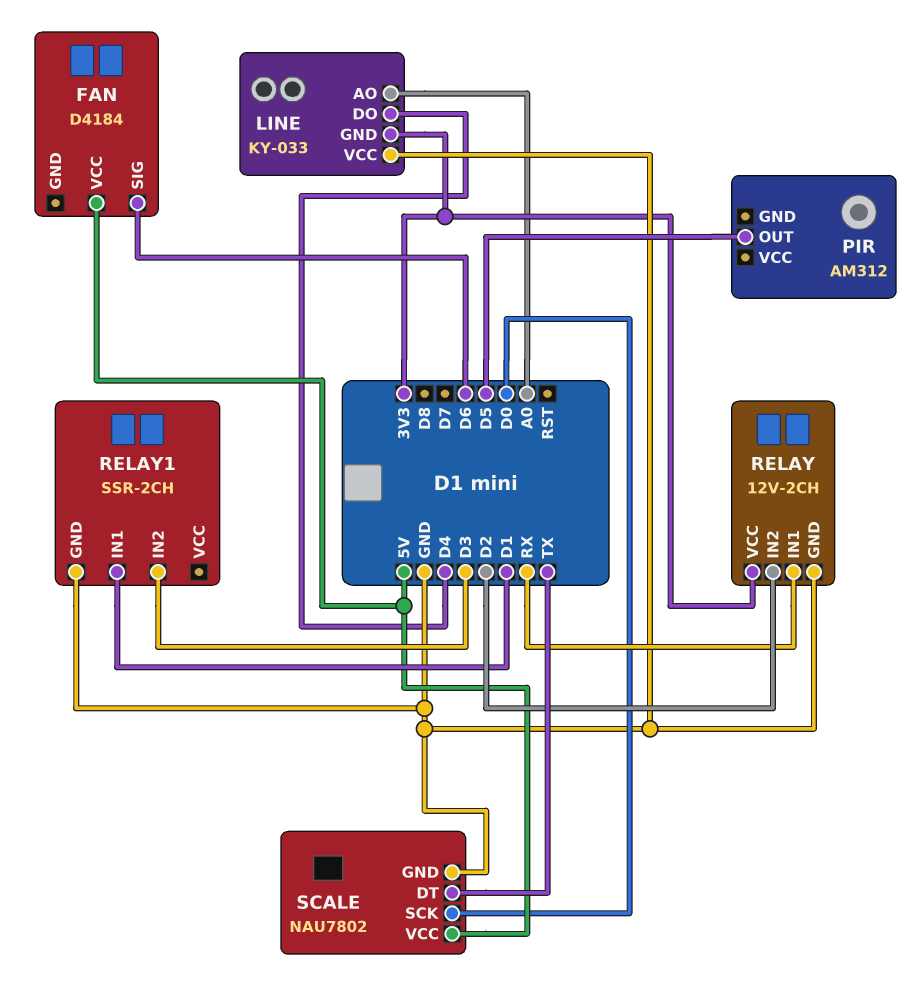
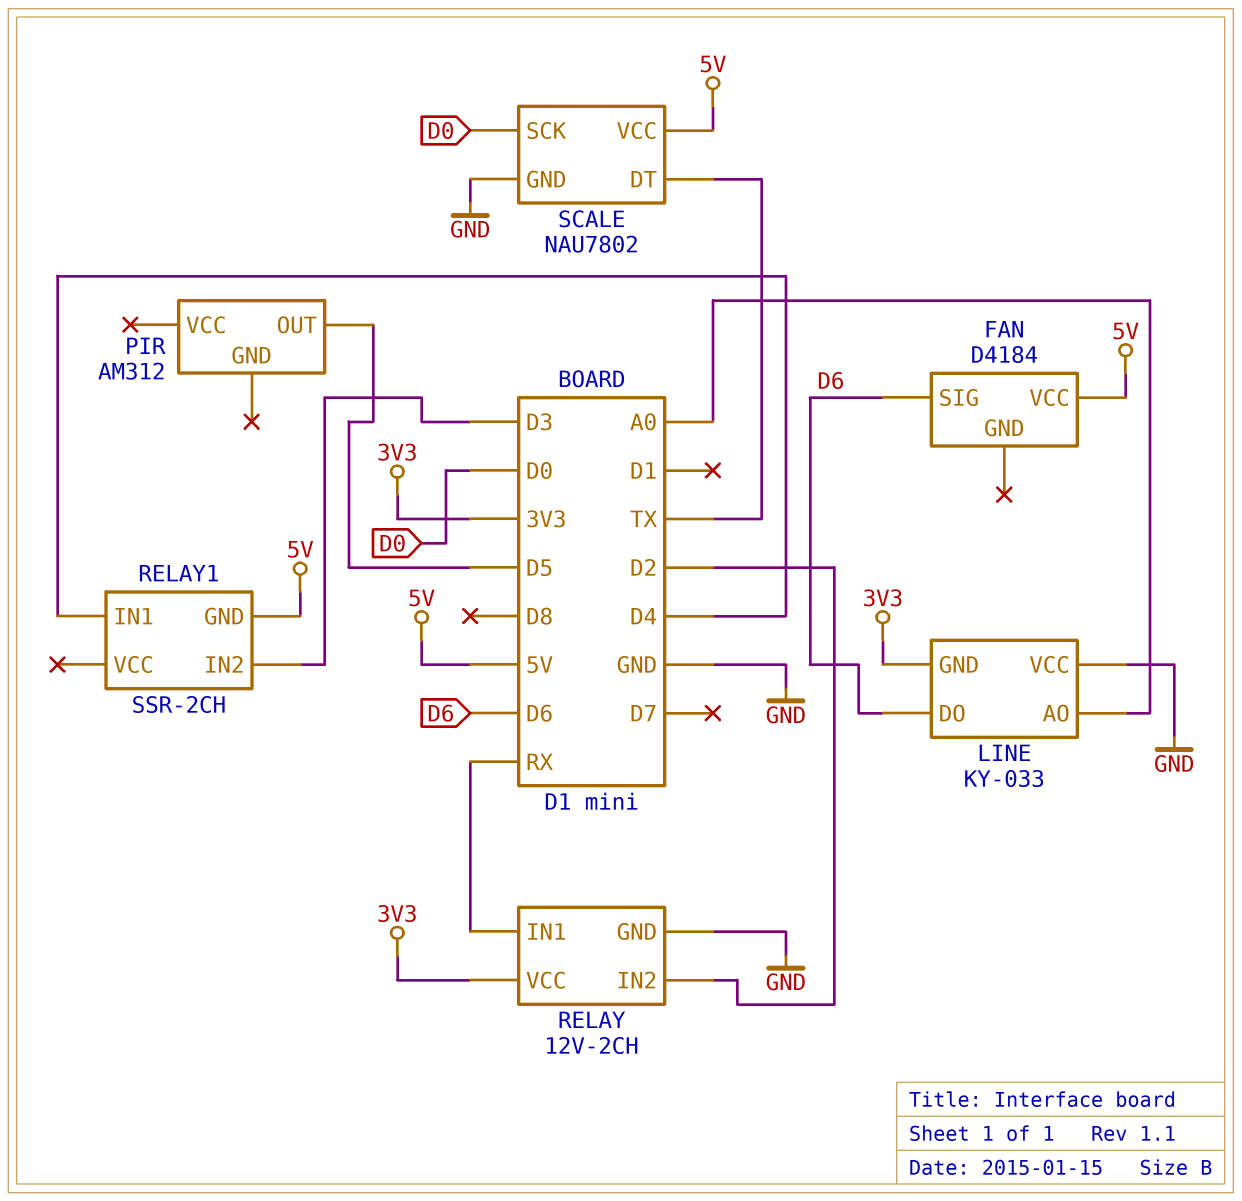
LINE pin DO: D4 -> D6
RELAY1 pin GND: GND -> 5V
RELAY1 pin IN1: D1 -> D4

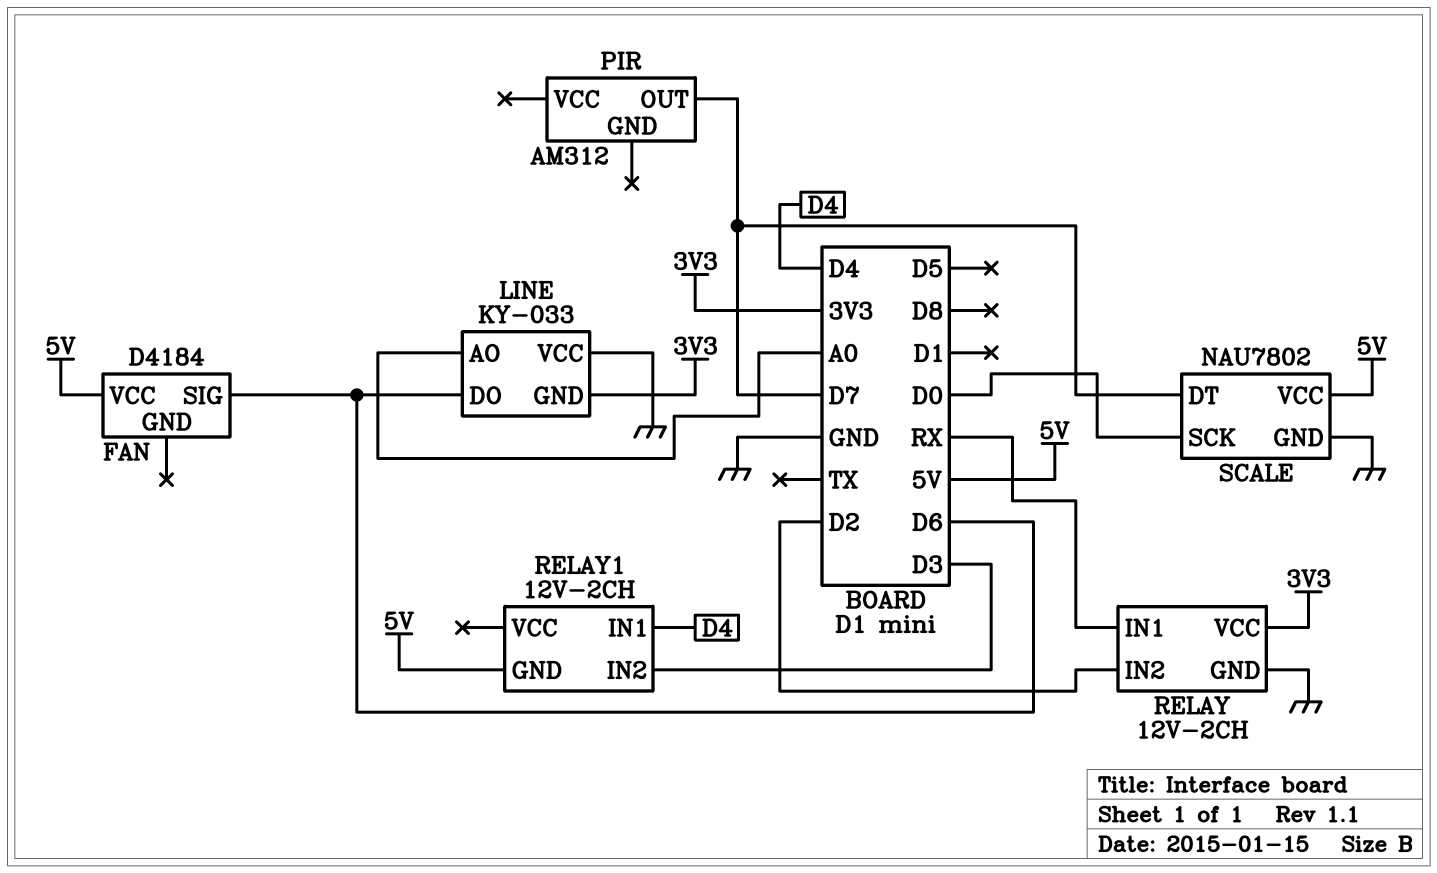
PIR pin OUT: D5 -> D7
RELAY1: SSR-2CH -> 12V-2CH
SCALE pin DT: TX -> D7

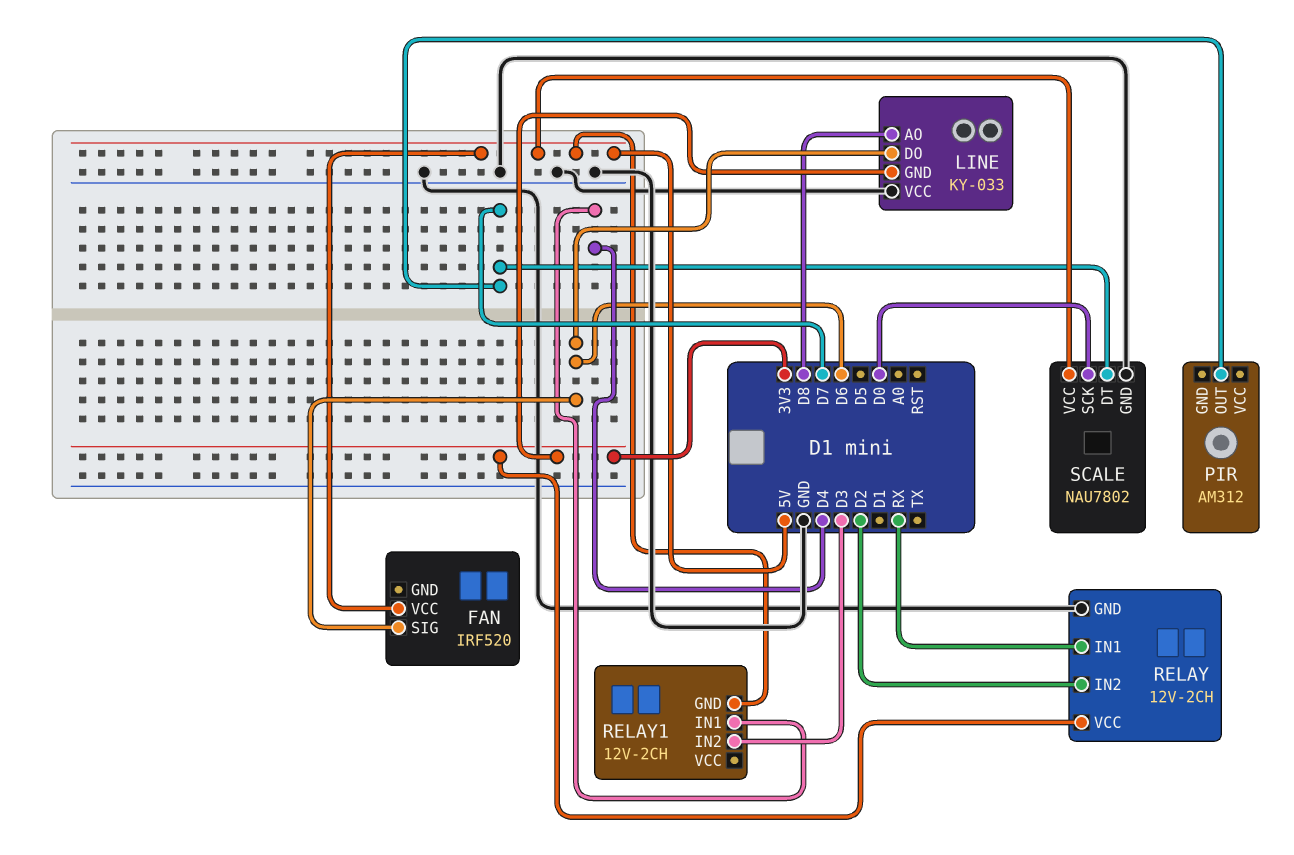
FAN: D4184 -> IRF520
LINE pin AO: A0 -> D8

